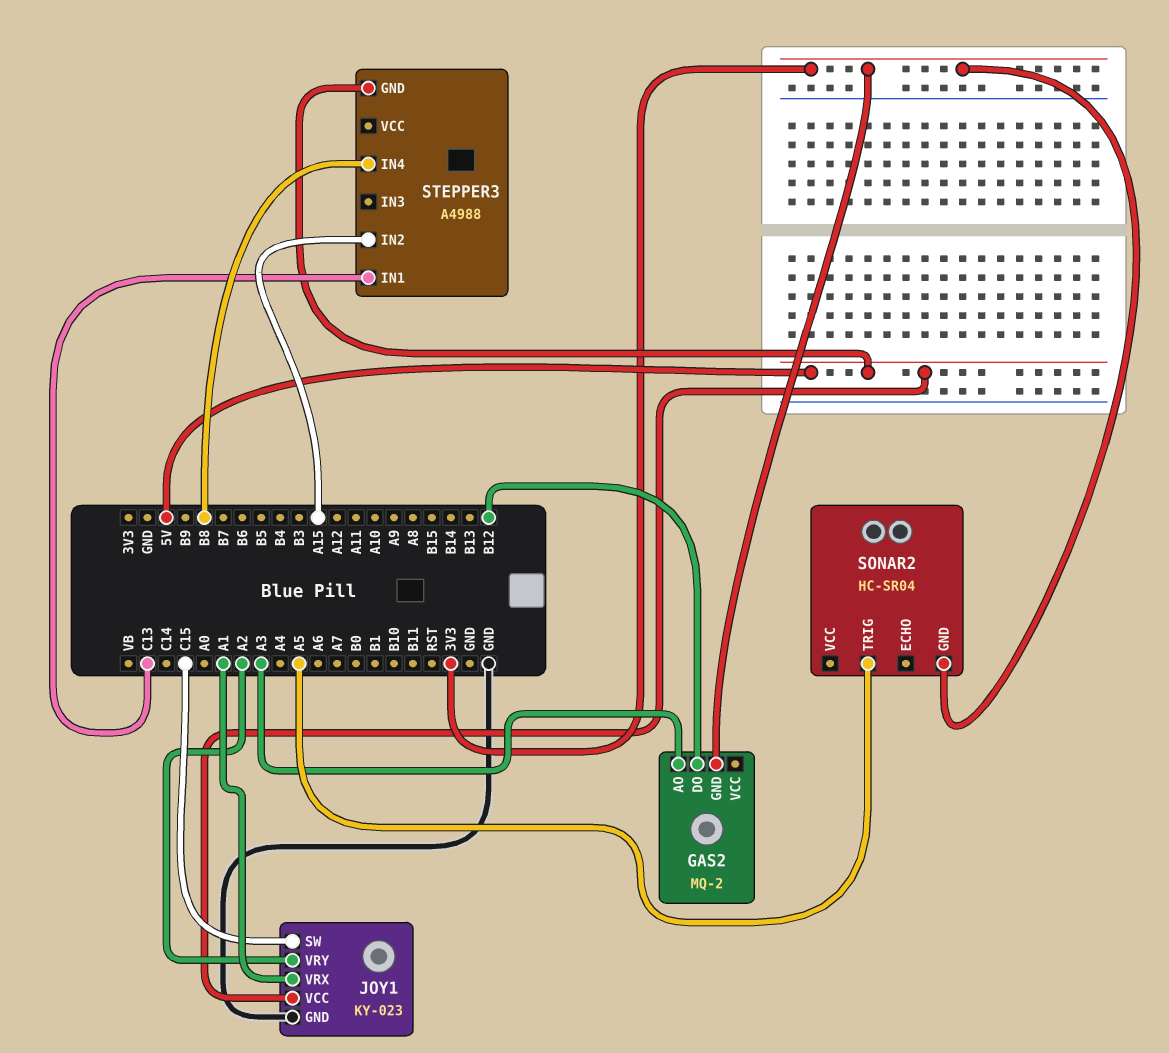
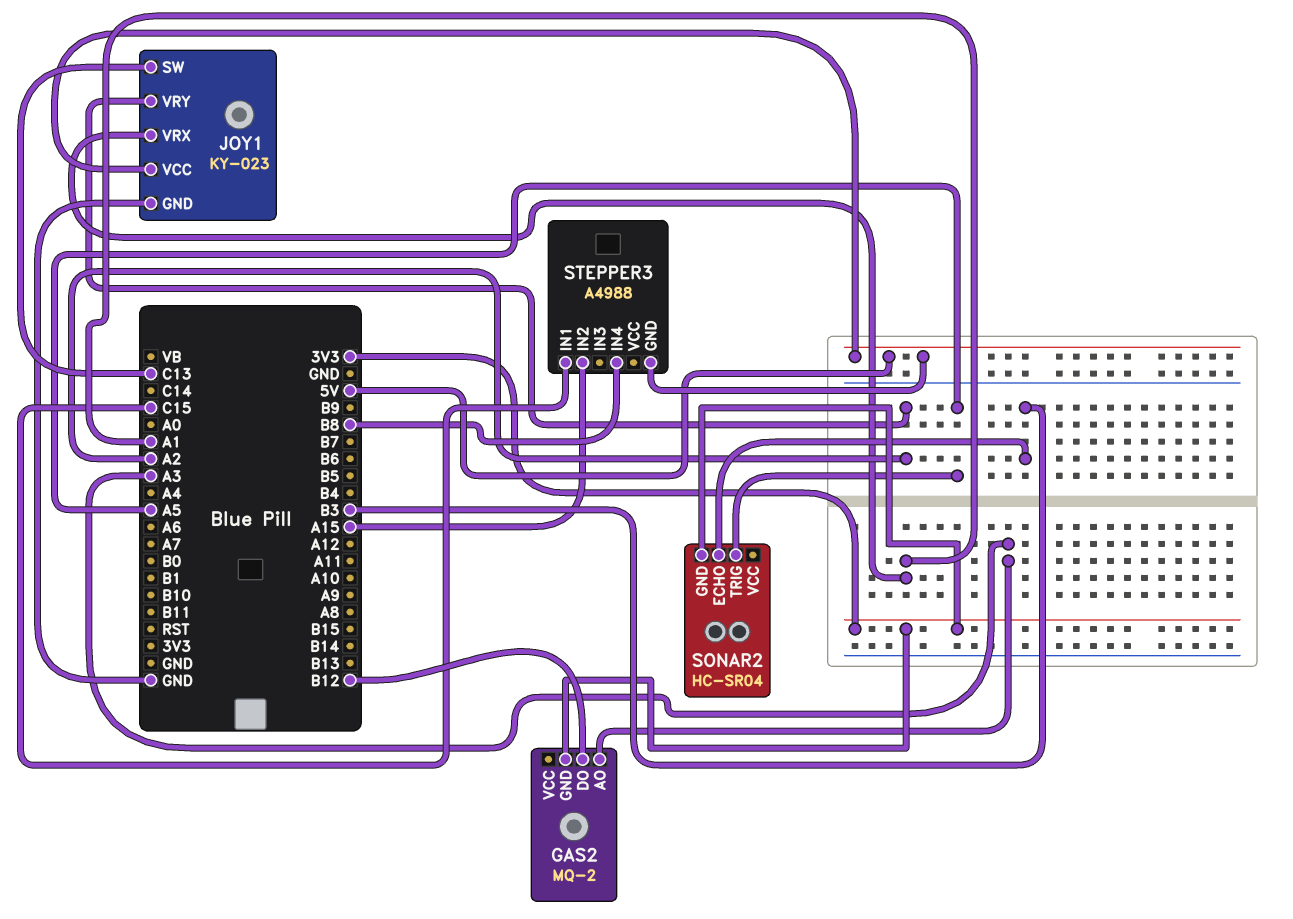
JOY1 pin SW: C15 -> C13
SONAR2 pin ECHO: none -> B3
STEPPER3 pin IN1: C13 -> C15

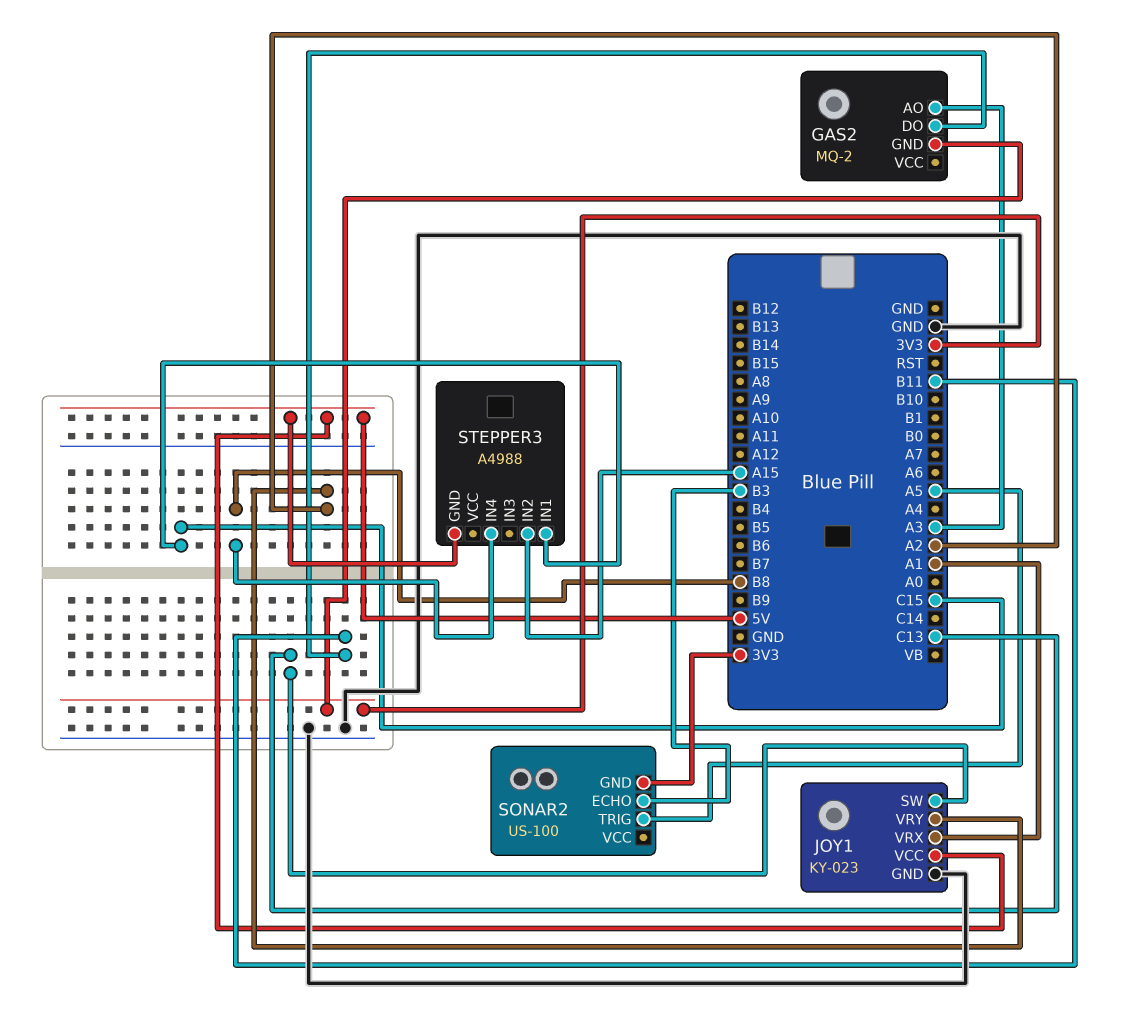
GAS2 pin DO: B12 -> B11
SONAR2: HC-SR04 -> US-100

